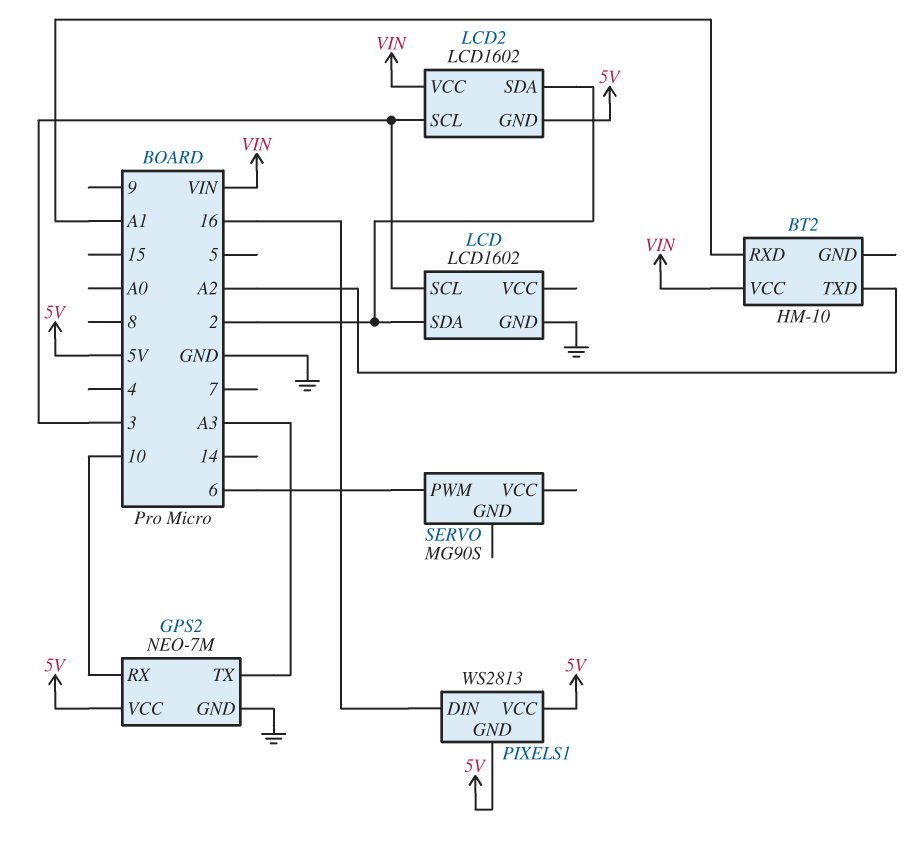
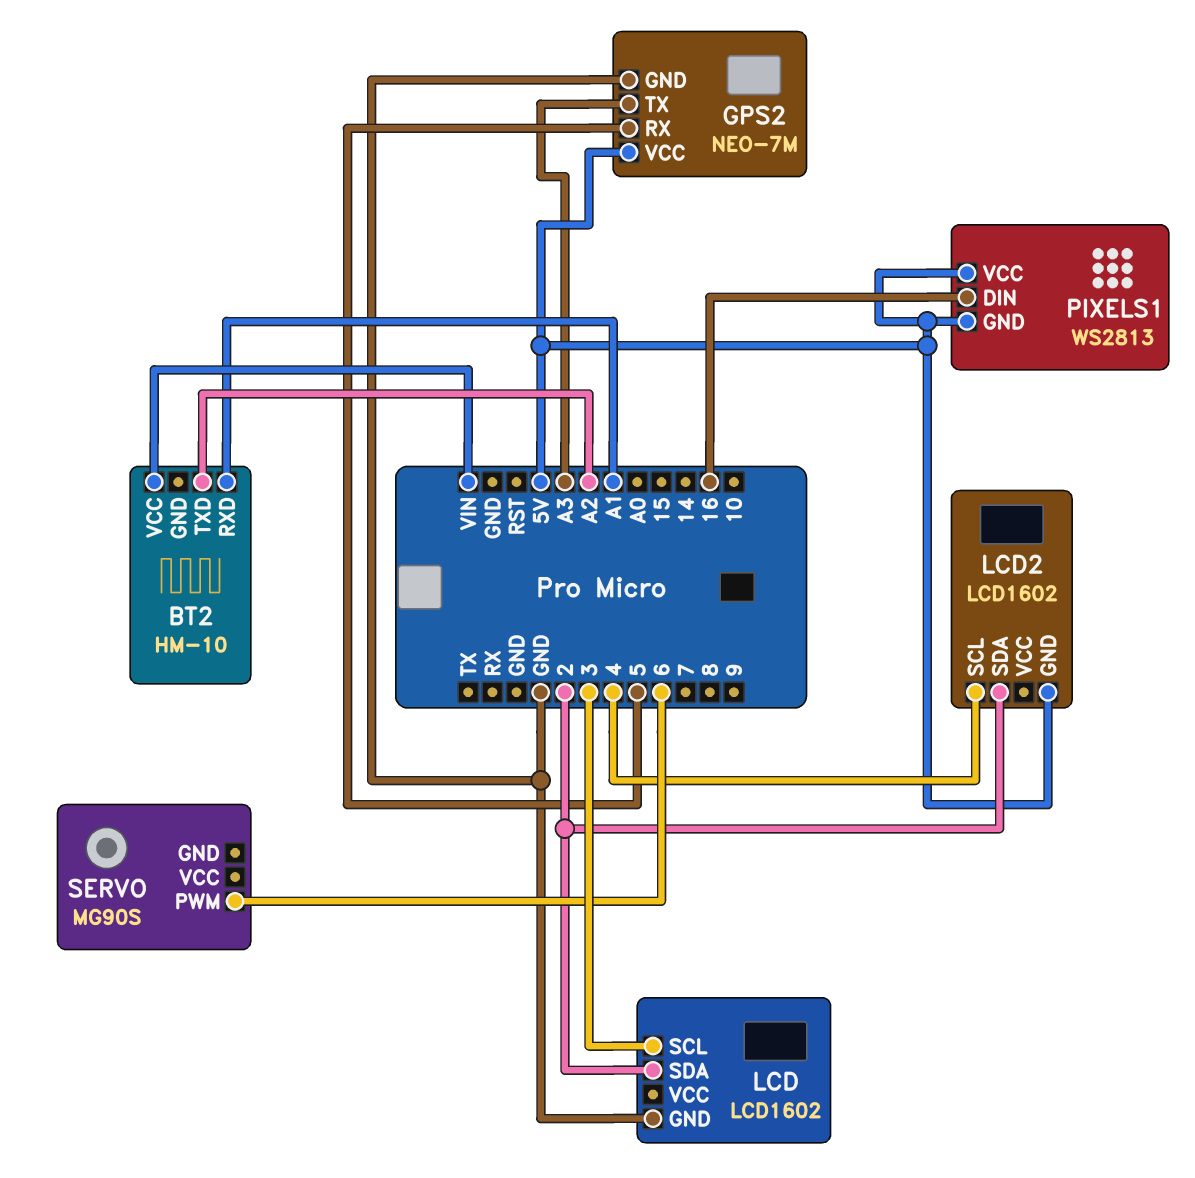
GPS2 pin RX: 10 -> 5
LCD2 pin SCL: 3 -> 4
LCD2 pin VCC: VIN -> none

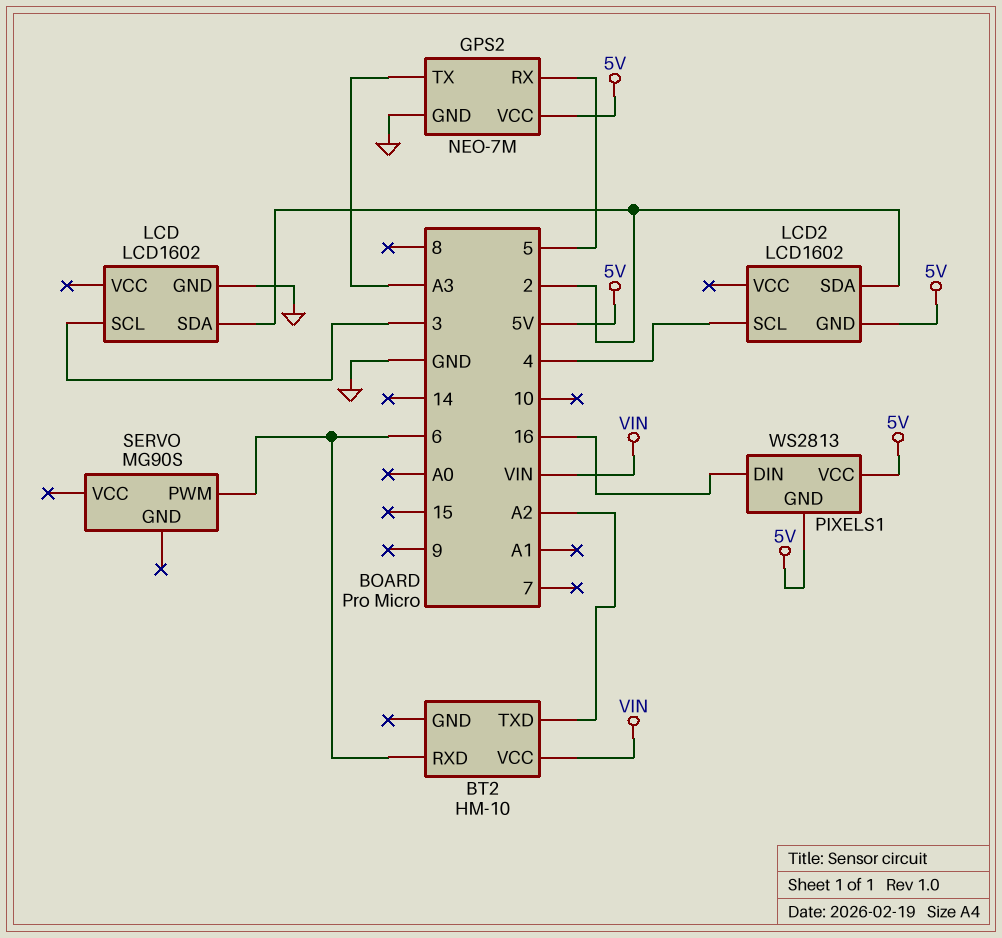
BT2 pin RXD: A1 -> 6

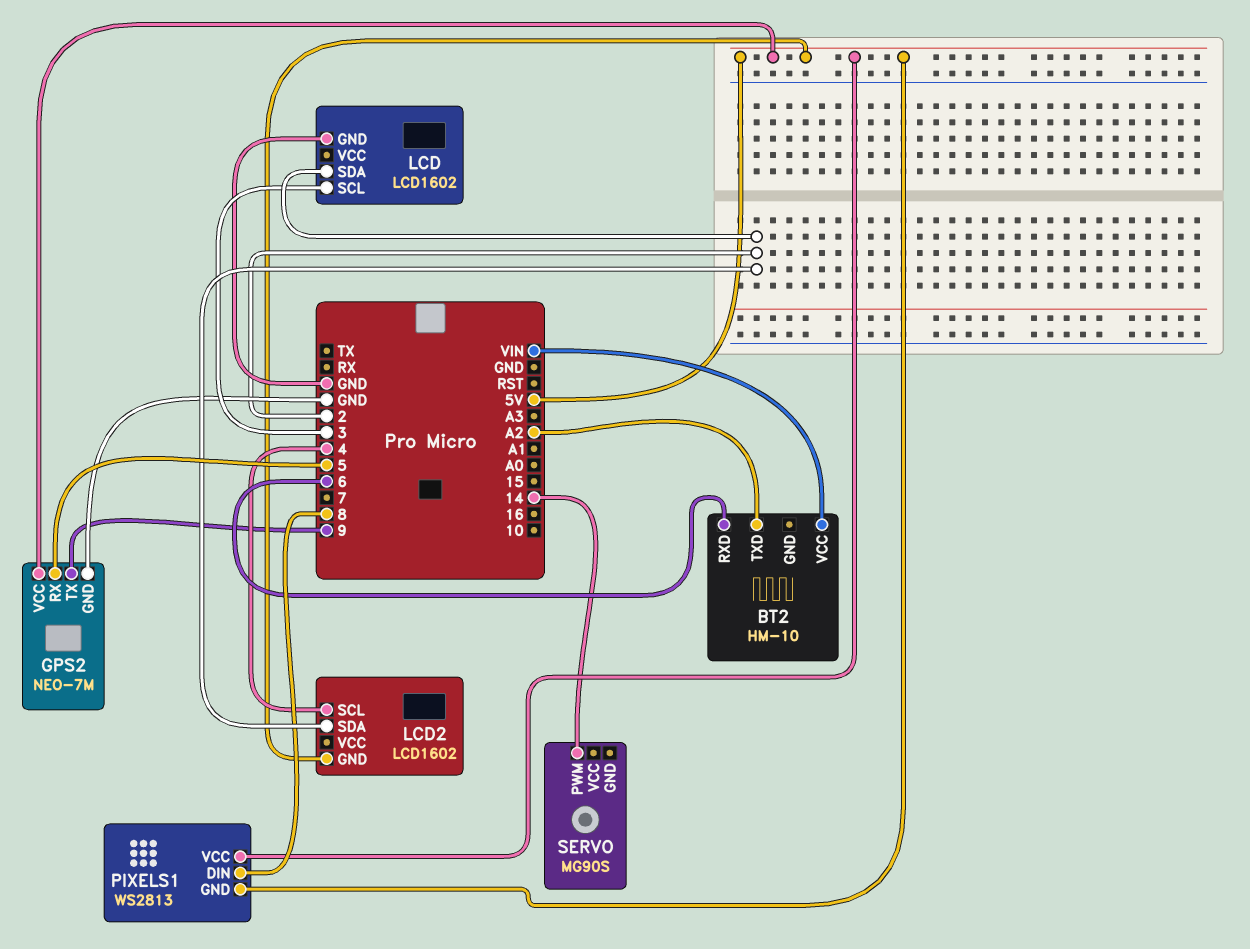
GPS2 pin TX: A3 -> 9
PIXELS1 pin DIN: 16 -> 8
SERVO pin PWM: 6 -> 14

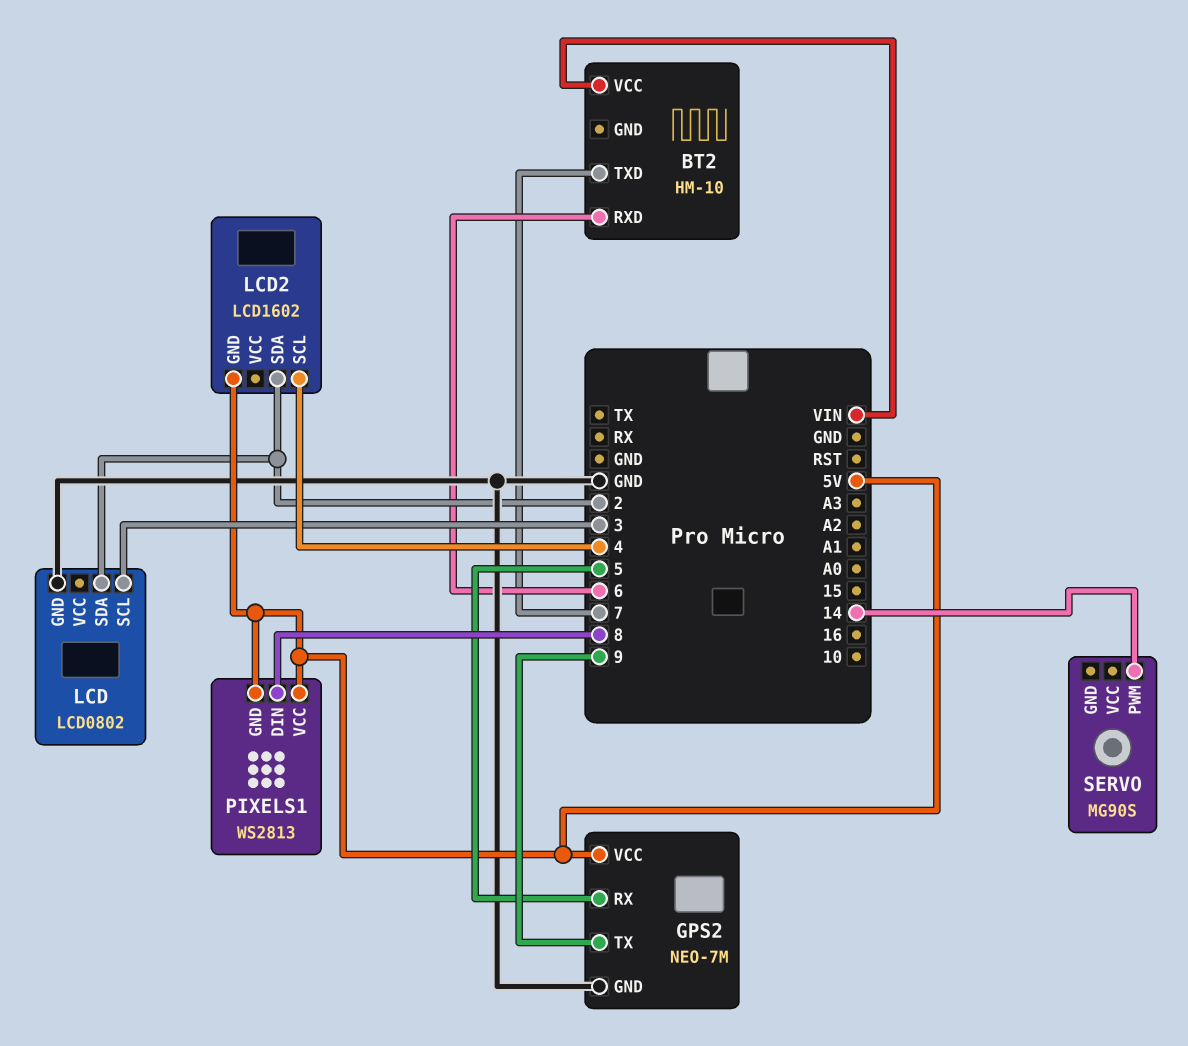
BT2 pin TXD: A2 -> 7
LCD: LCD1602 -> LCD0802

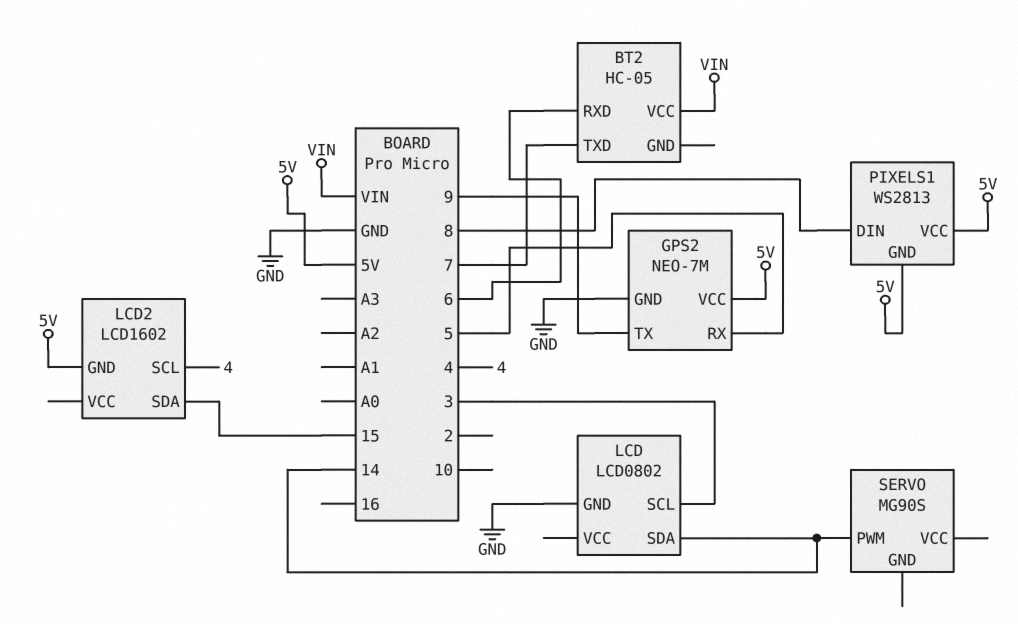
BT2: HM-10 -> HC-05
LCD pin SDA: 2 -> 14
LCD2 pin SDA: 2 -> 15

